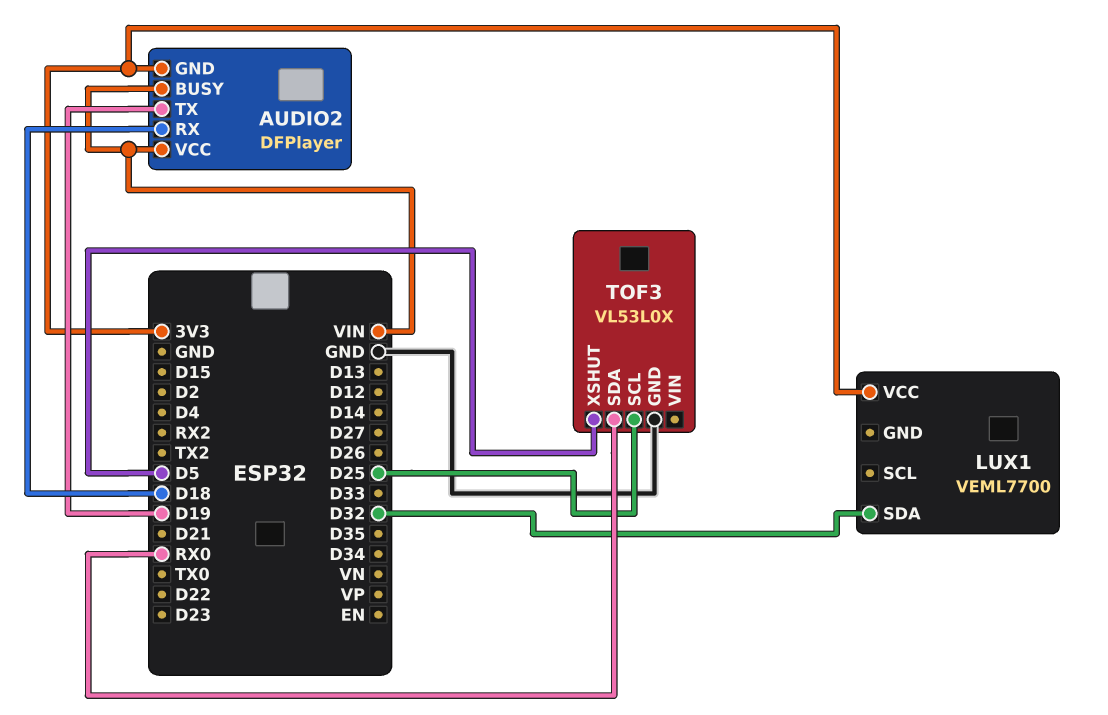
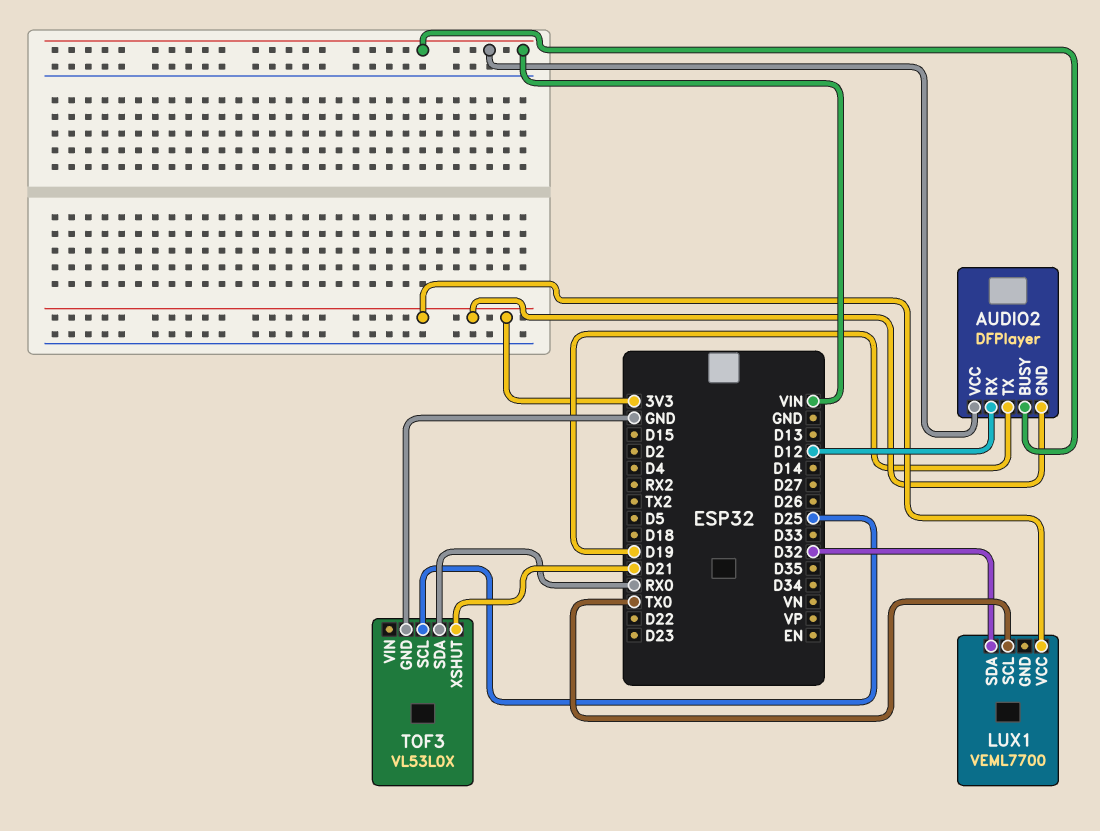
AUDIO2 pin RX: D18 -> D12
LUX1 pin SCL: none -> TX0
TOF3 pin XSHUT: D5 -> D21

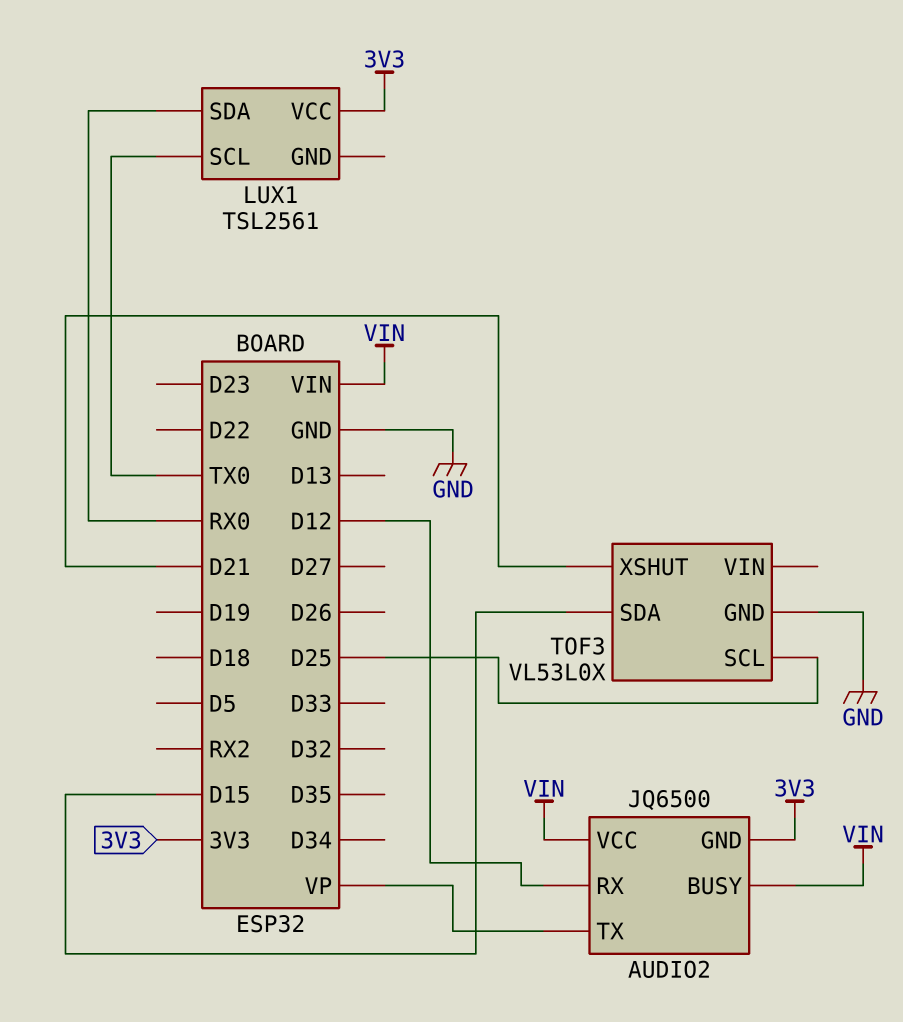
AUDIO2: DFPlayer -> JQ6500
AUDIO2 pin TX: D19 -> VP
LUX1: VEML7700 -> TSL2561
LUX1 pin SDA: D32 -> RX0
TOF3 pin SDA: RX0 -> D15

